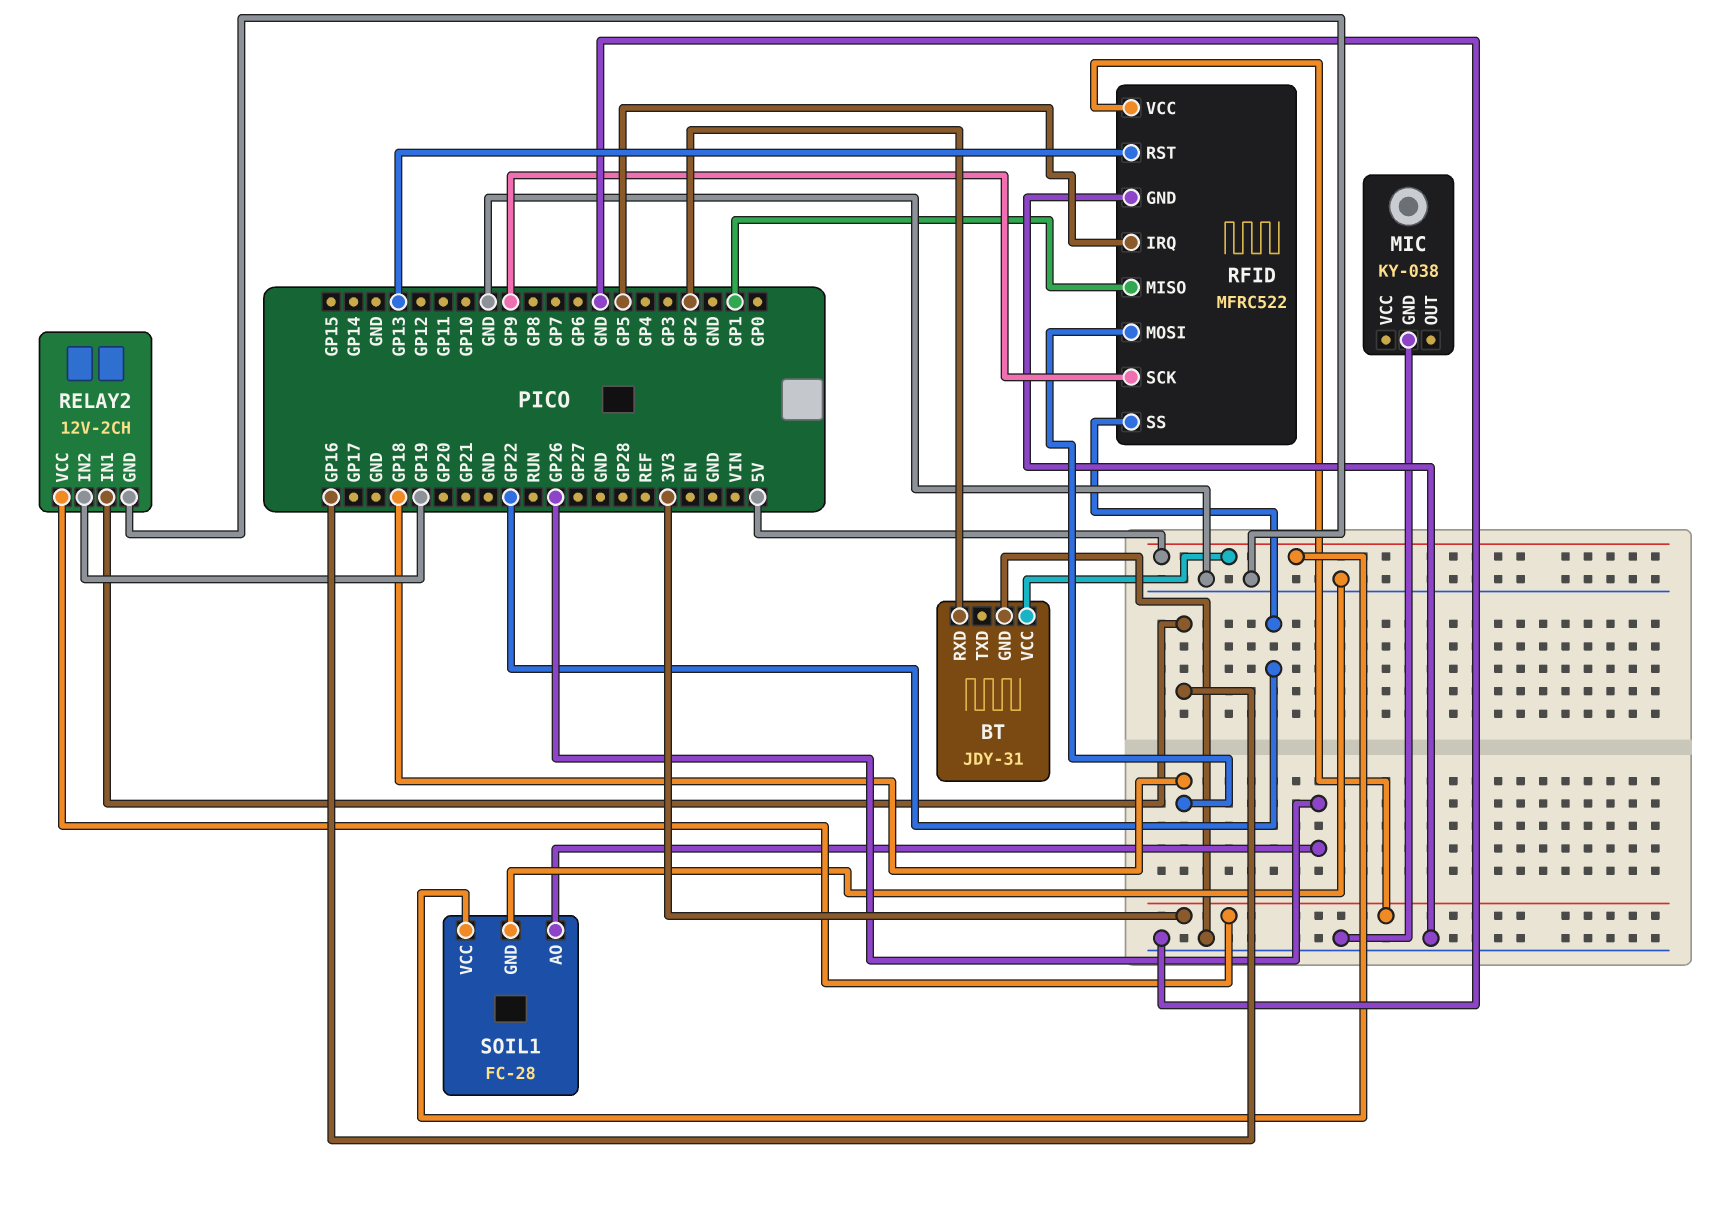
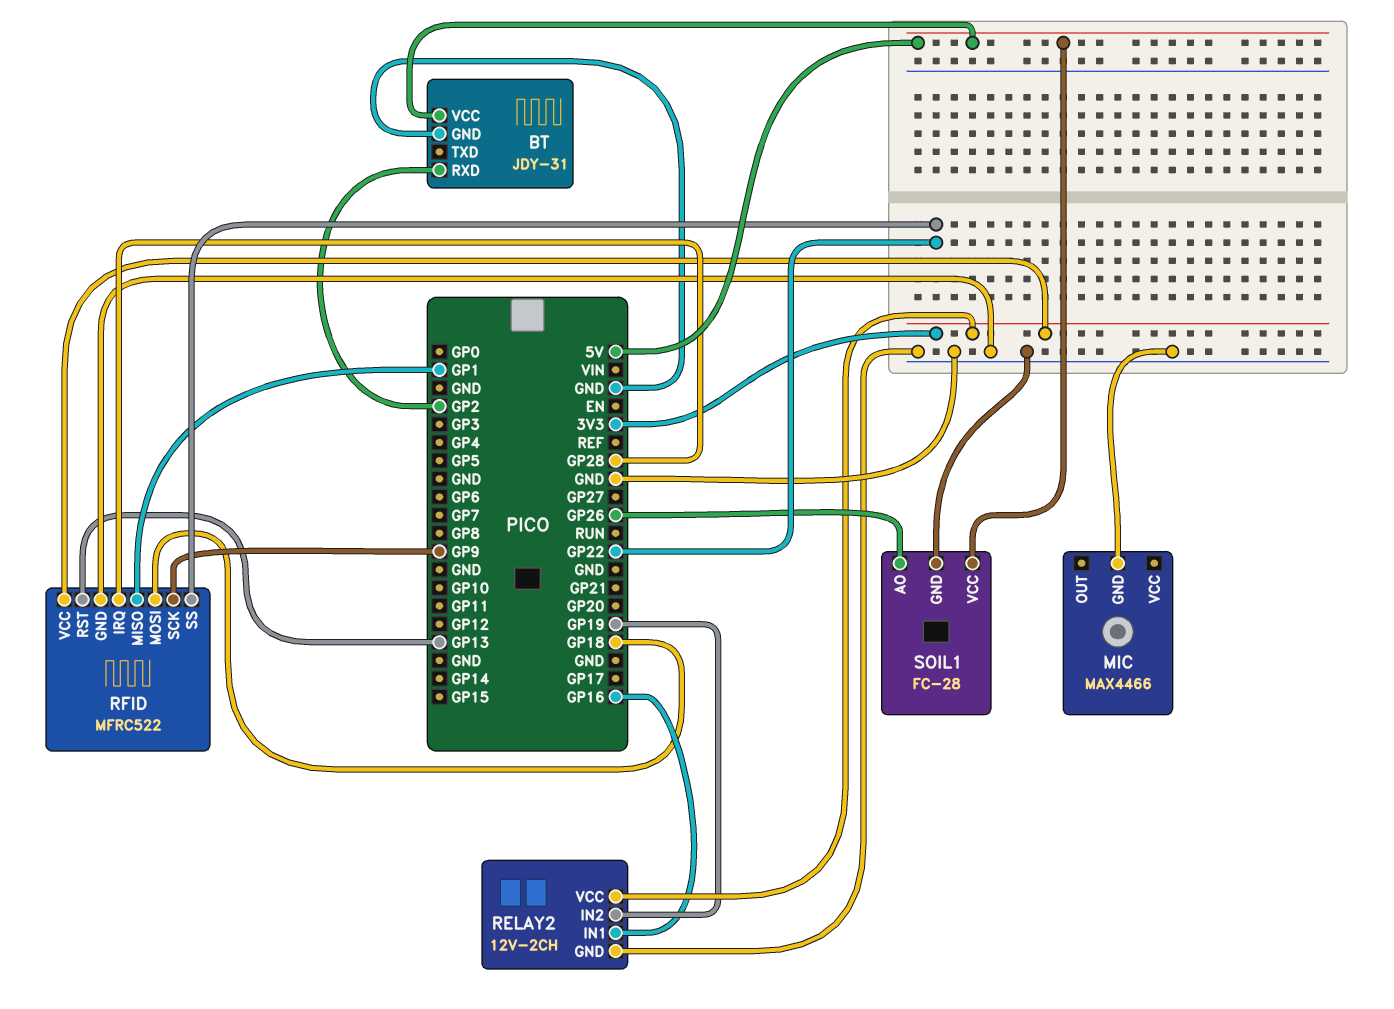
MIC: KY-038 -> MAX4466
RFID pin IRQ: GP5 -> GP28

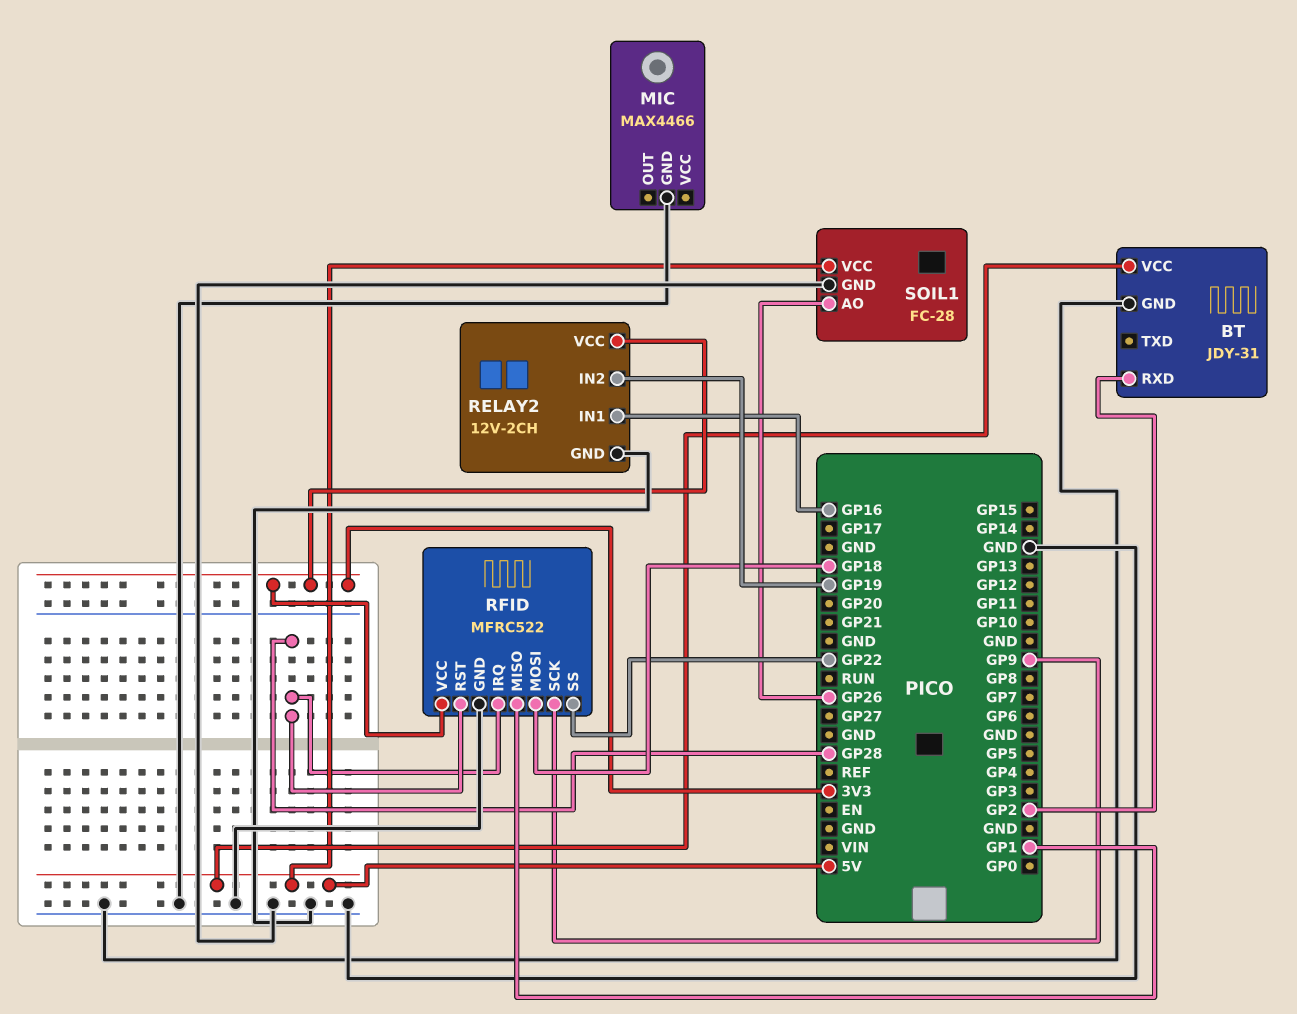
RFID pin RST: GP13 -> GP28

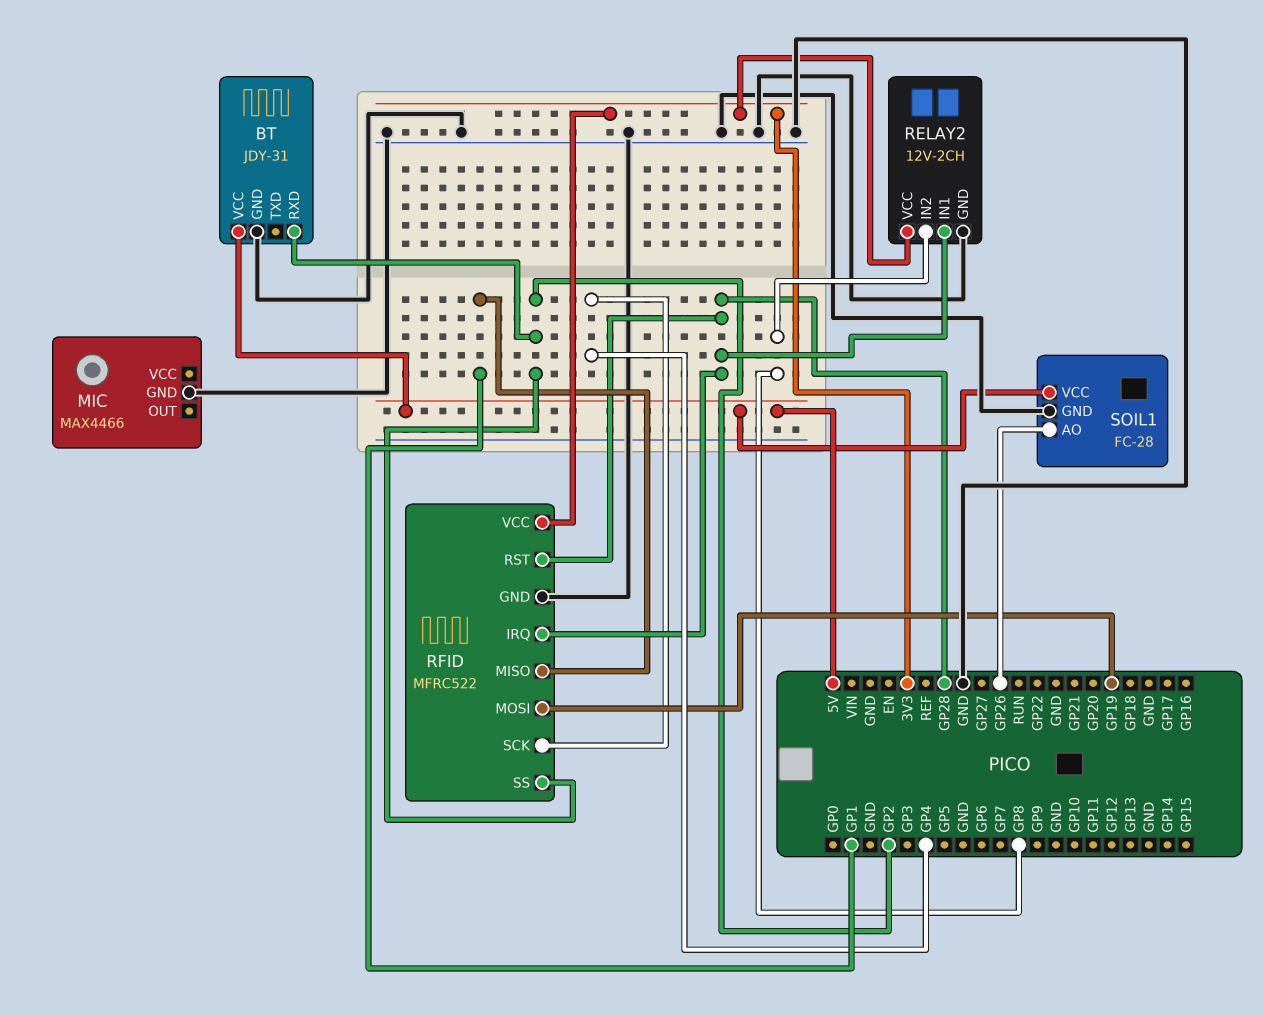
RELAY2 pin IN1: GP16 -> GP28
RELAY2 pin IN2: GP19 -> GP8
RFID pin MOSI: GP18 -> GP19
RFID pin SCK: GP9 -> GP4
RFID pin SS: GP22 -> GP2

